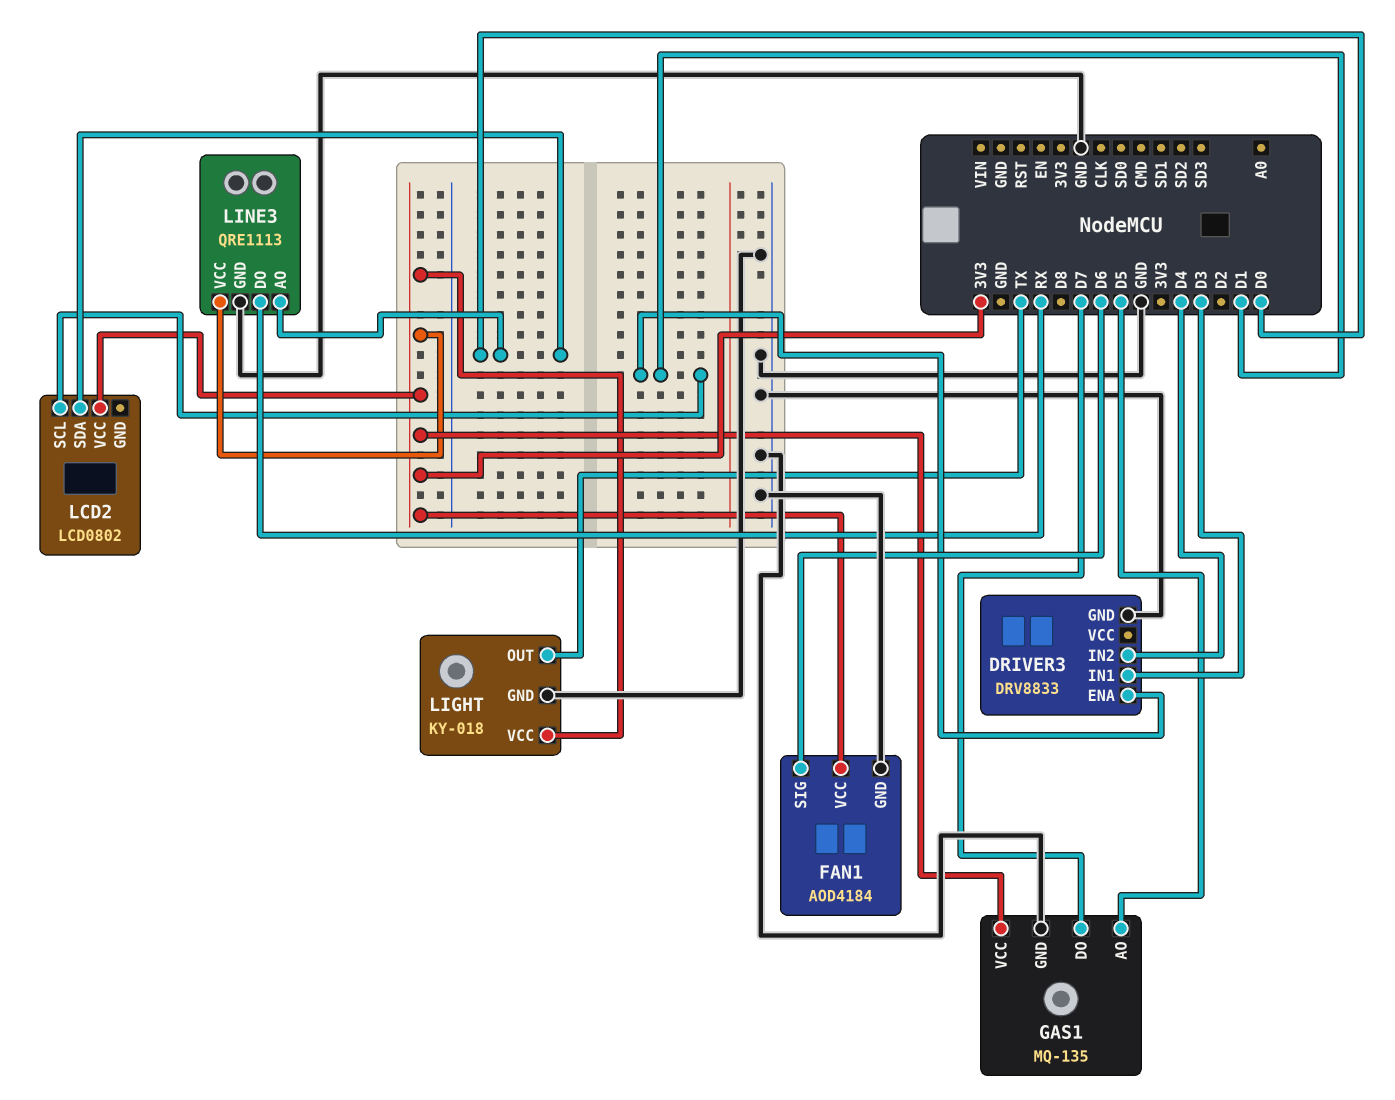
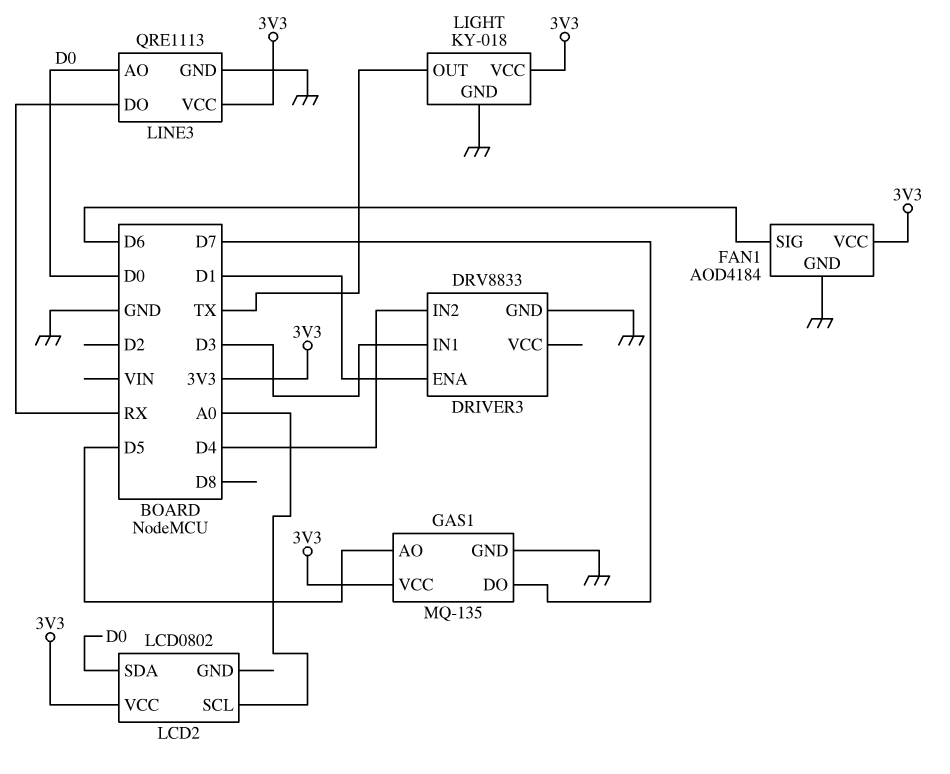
LCD2 pin SCL: D1 -> A0

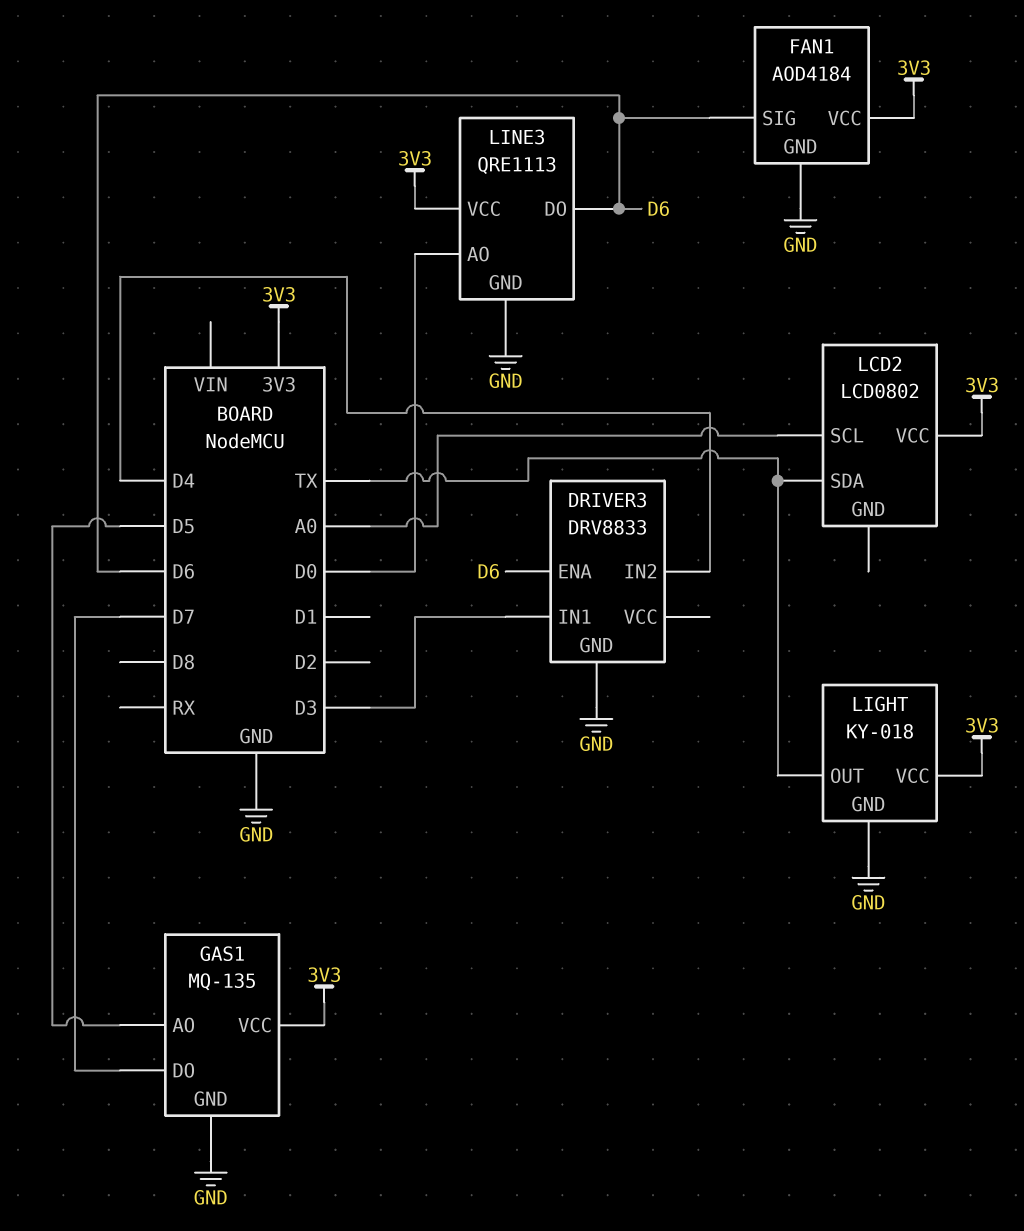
DRIVER3 pin ENA: D1 -> D6
LCD2 pin SDA: D0 -> TX
LINE3 pin DO: RX -> D6

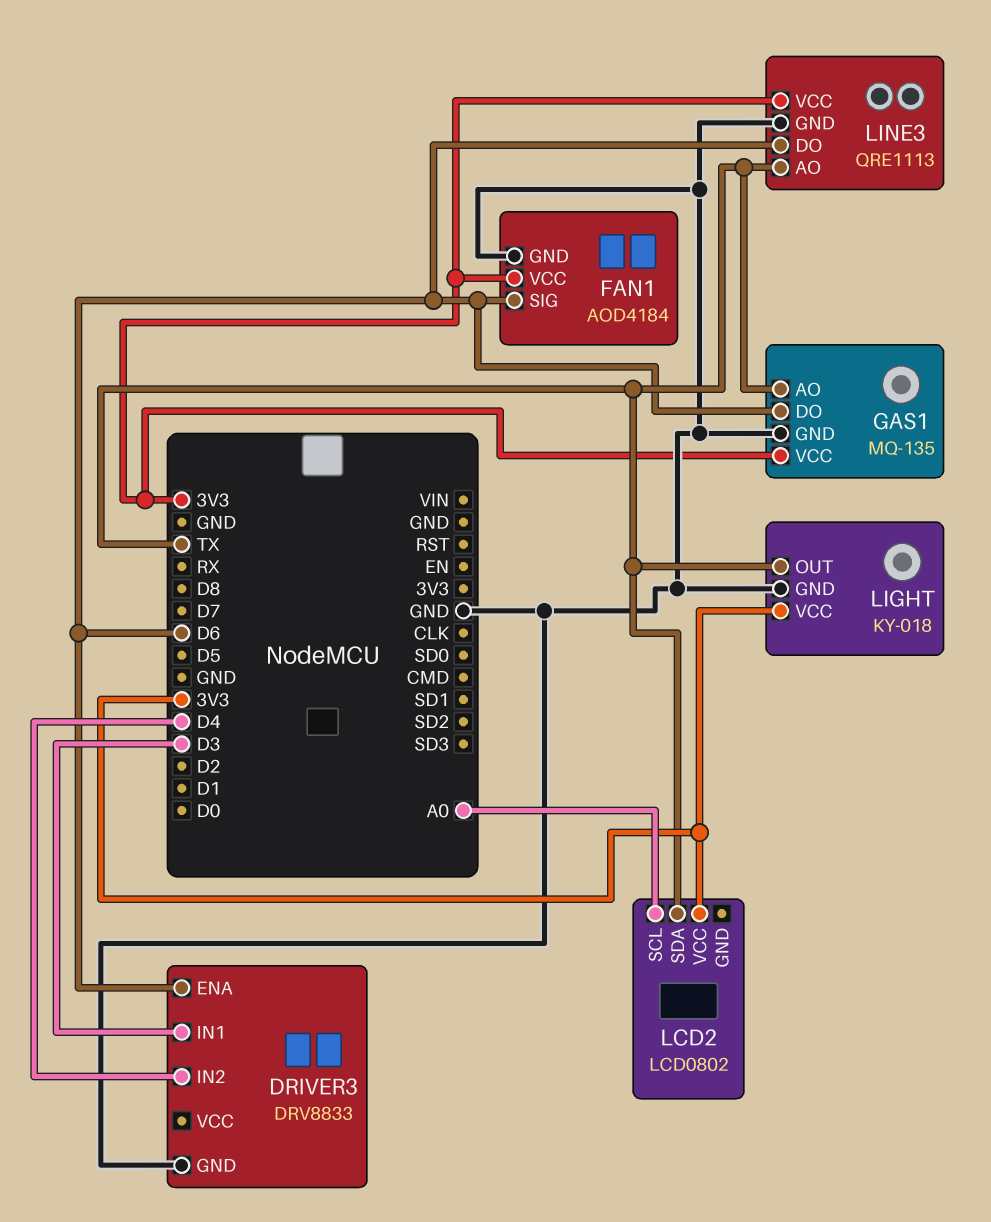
GAS1 pin AO: D5 -> TX
GAS1 pin DO: D7 -> D6
LINE3 pin AO: D0 -> TX

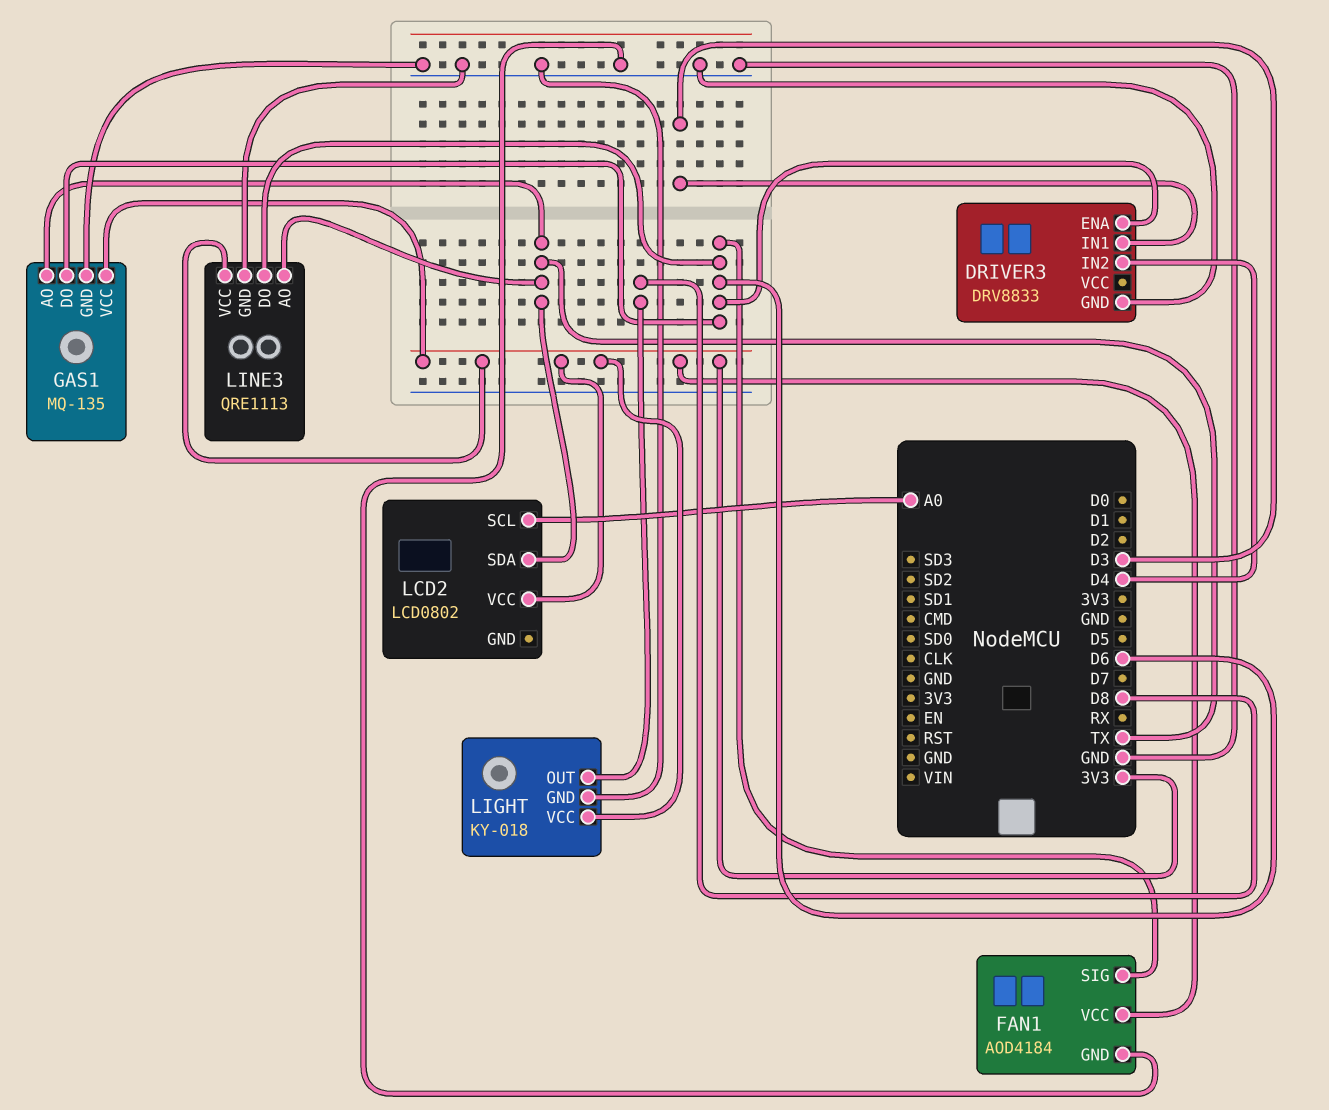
LIGHT pin OUT: TX -> D8

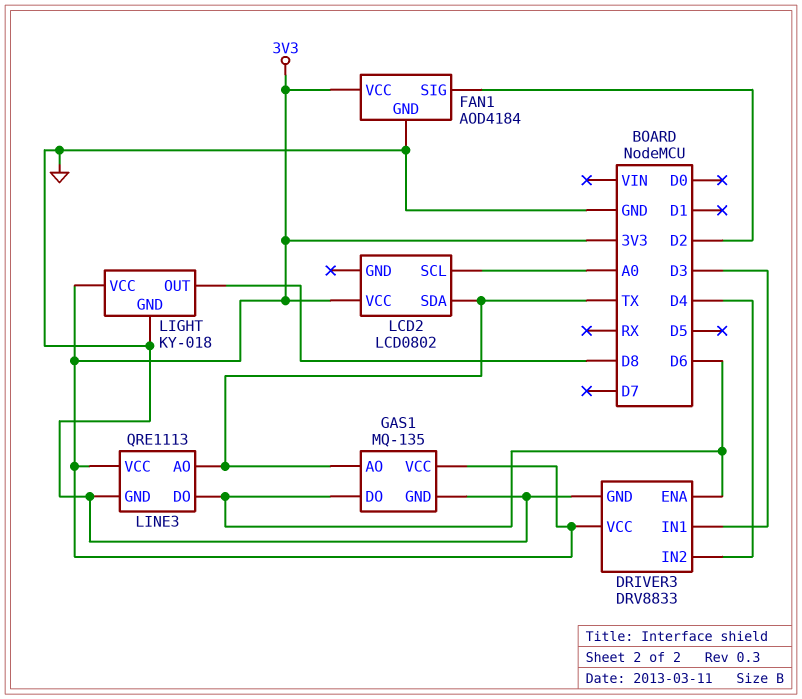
DRIVER3 pin VCC: none -> 3V3
FAN1 pin SIG: D6 -> D2

